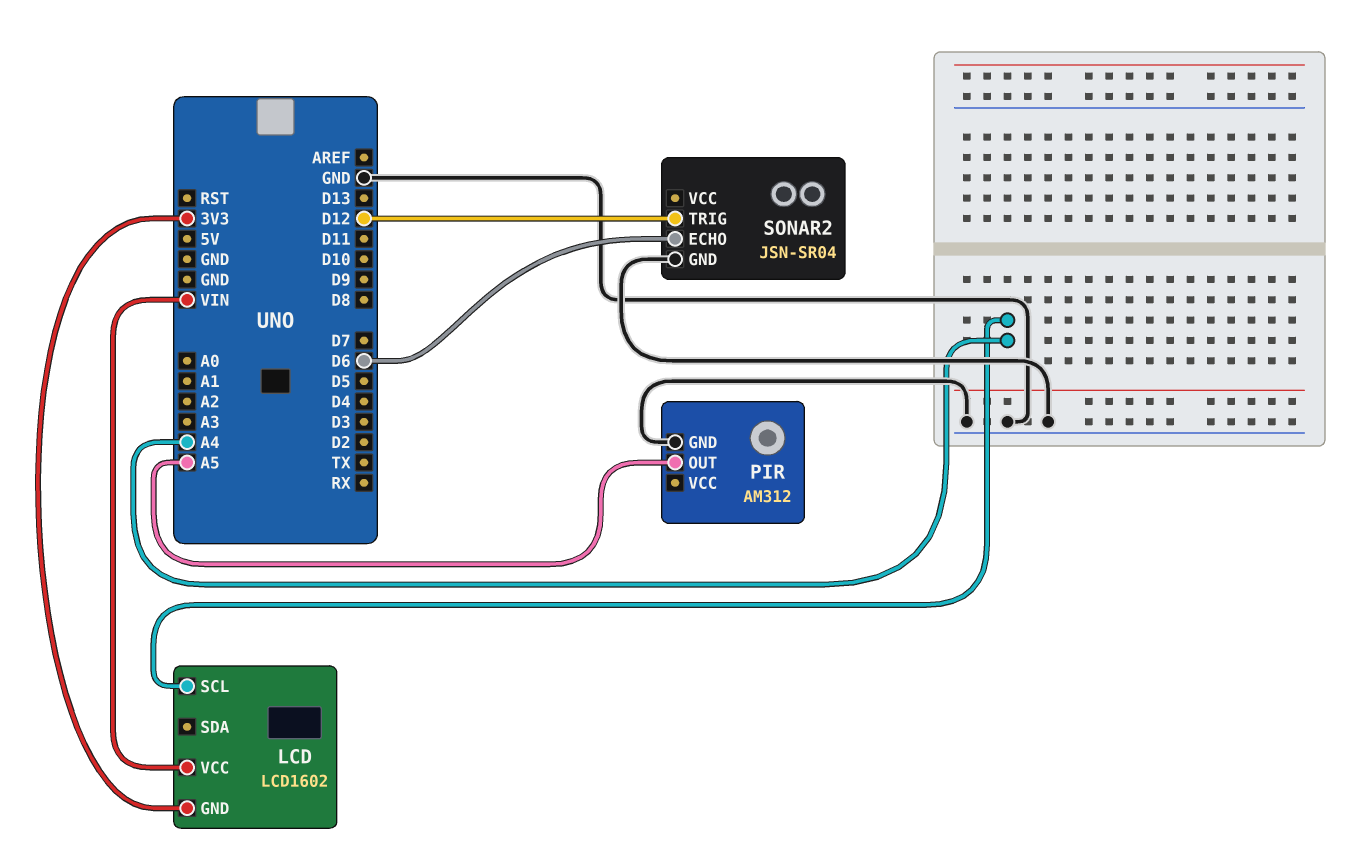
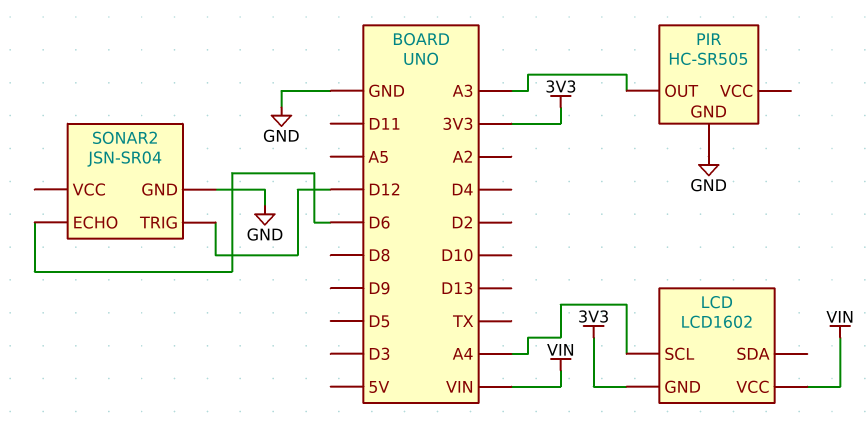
PIR: AM312 -> HC-SR505
PIR pin OUT: A5 -> A3

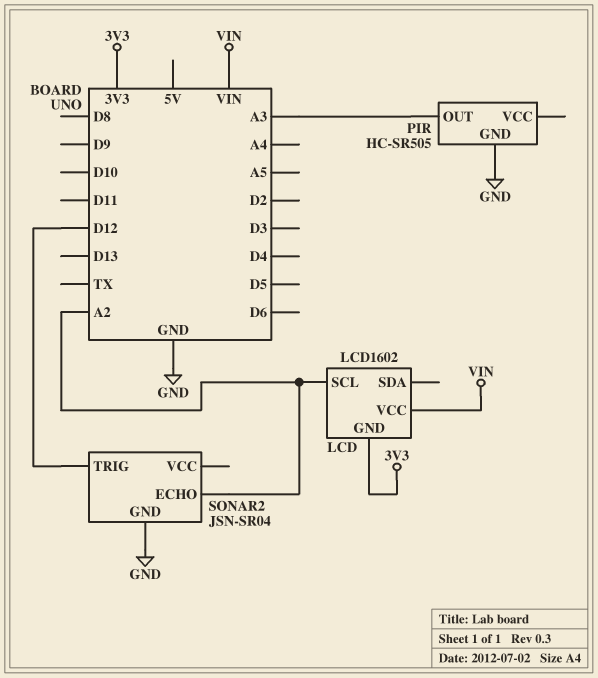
LCD pin SCL: A4 -> A2
SONAR2 pin ECHO: D6 -> A2

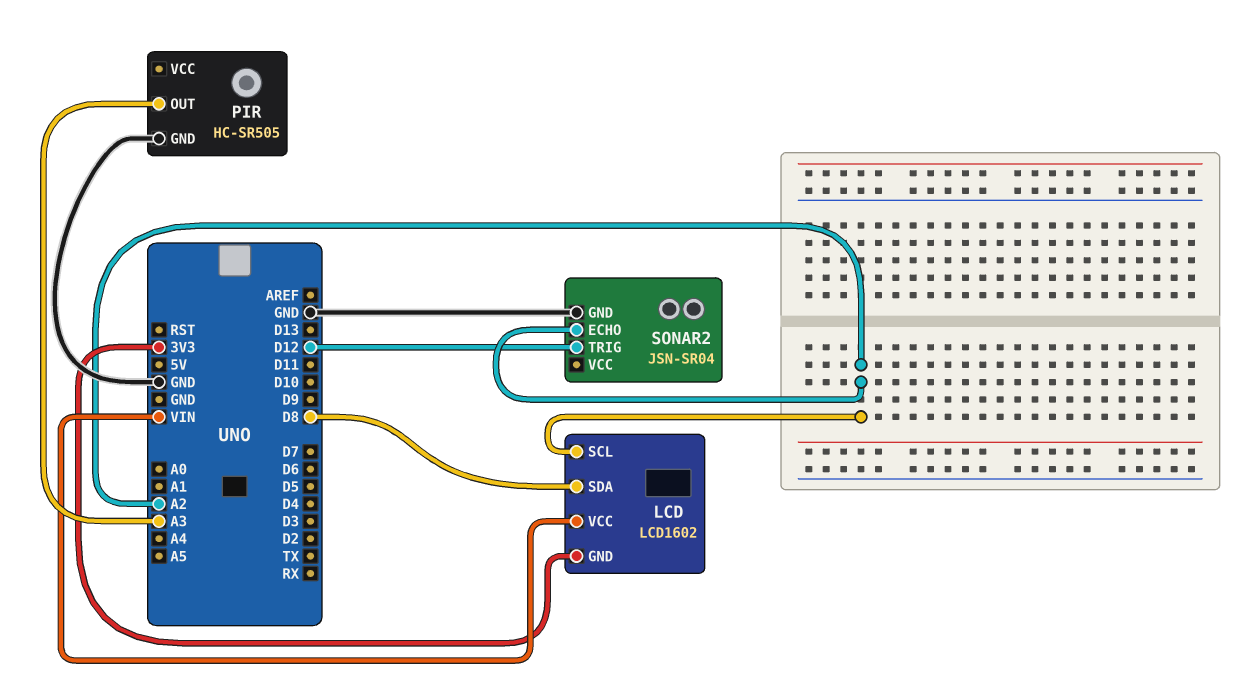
LCD pin SDA: none -> D8

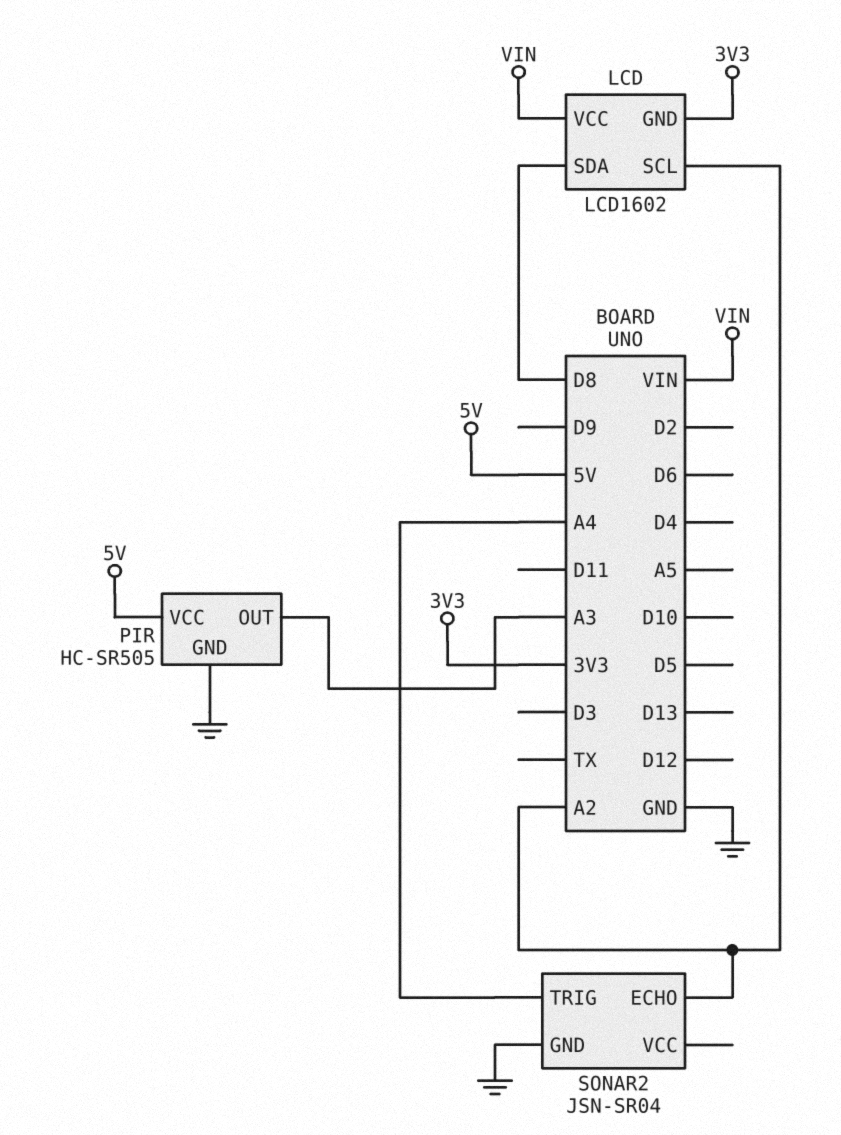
PIR pin VCC: none -> 5V
SONAR2 pin TRIG: D12 -> A4

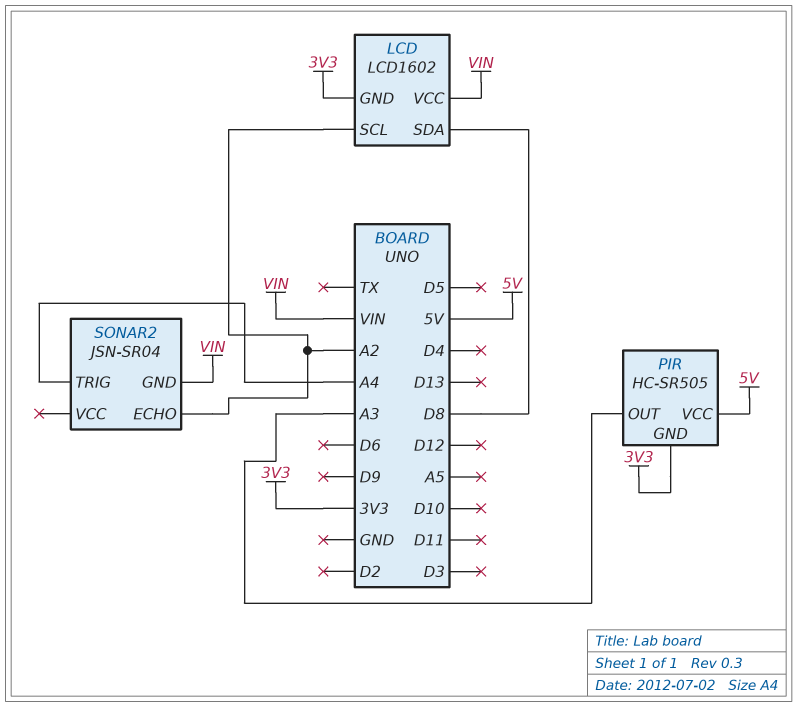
PIR pin GND: GND -> 3V3
SONAR2 pin GND: GND -> VIN

